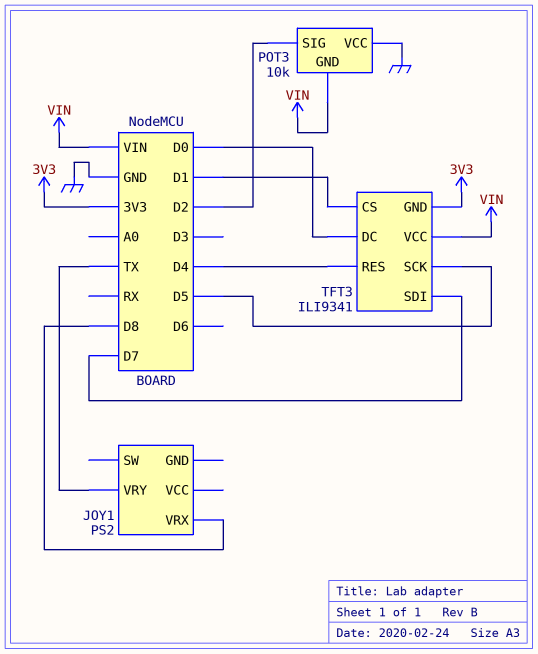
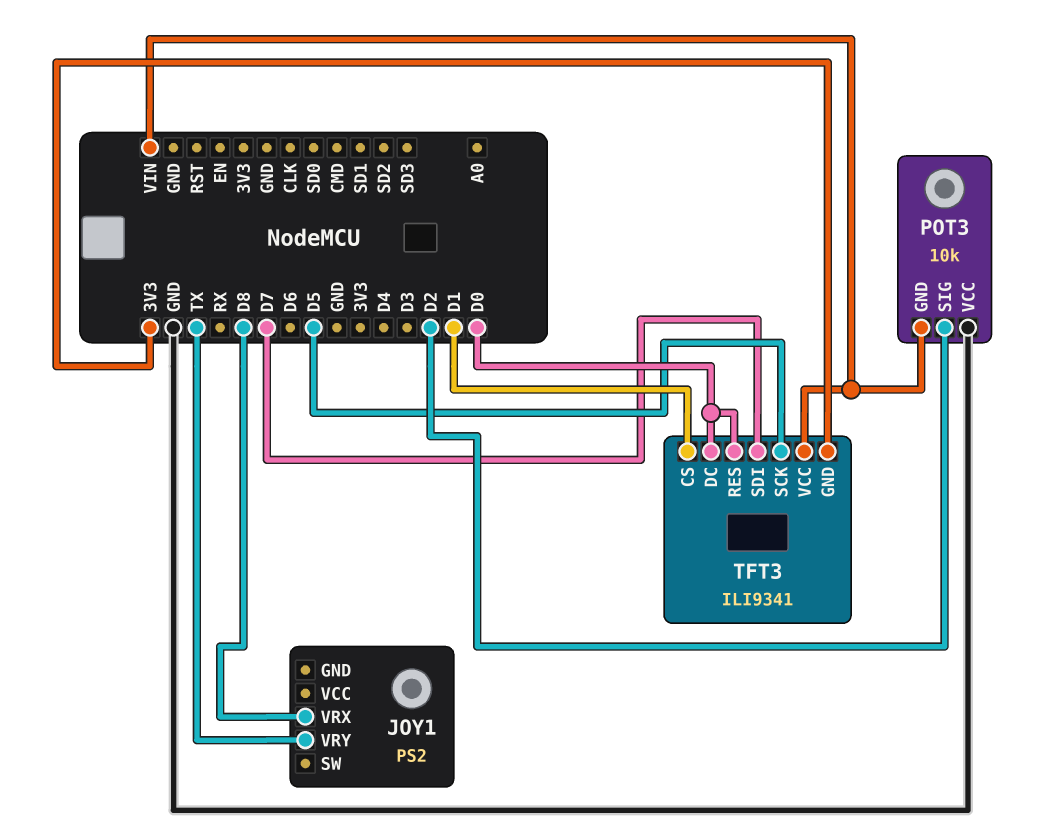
TFT3 pin RES: D4 -> D0

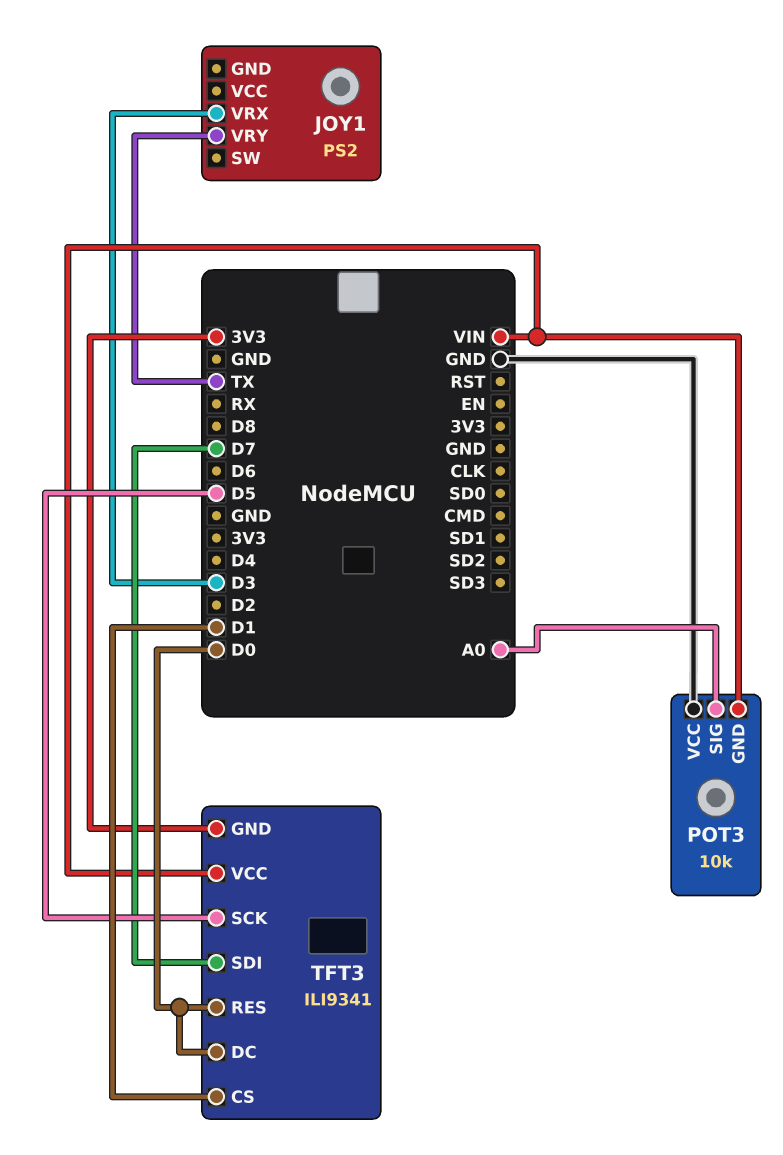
JOY1 pin VRX: D8 -> D3
POT3 pin SIG: D2 -> A0

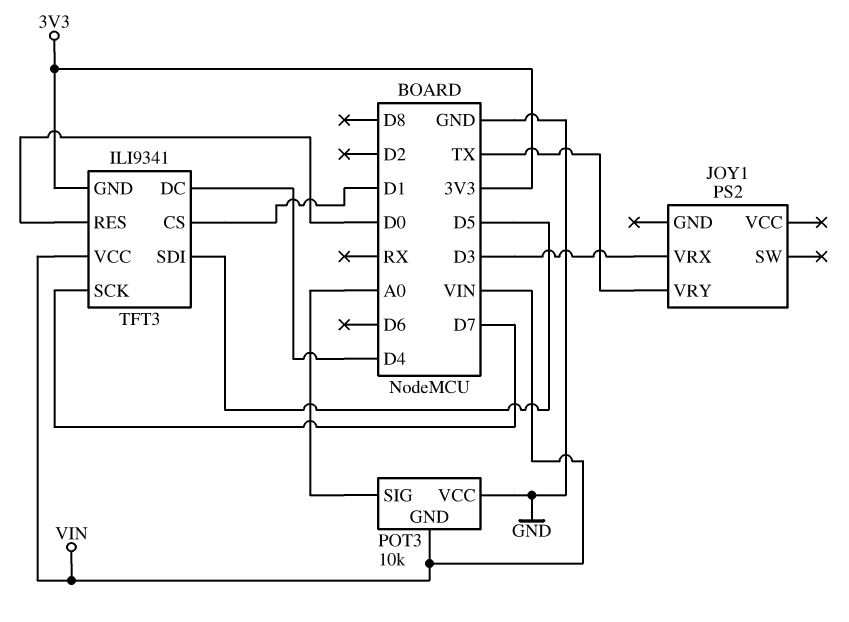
TFT3 pin DC: D0 -> D4
TFT3 pin SCK: D5 -> D7
TFT3 pin SDI: D7 -> D5

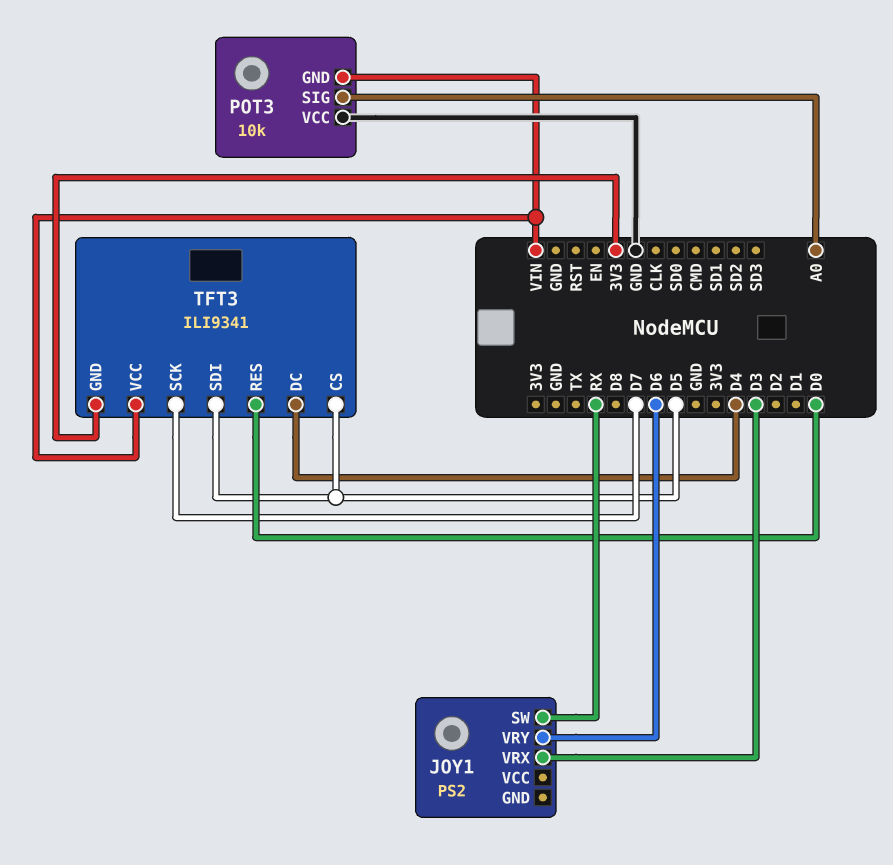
JOY1 pin SW: none -> RX
JOY1 pin VRY: TX -> D6
TFT3 pin CS: D1 -> D5

